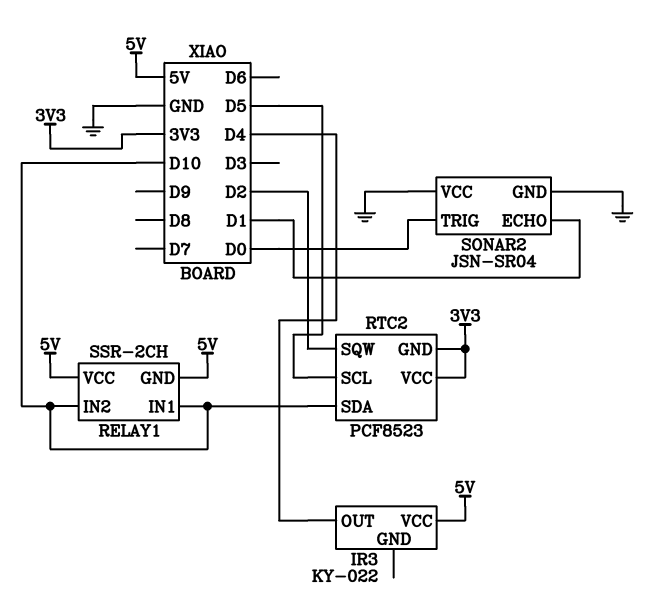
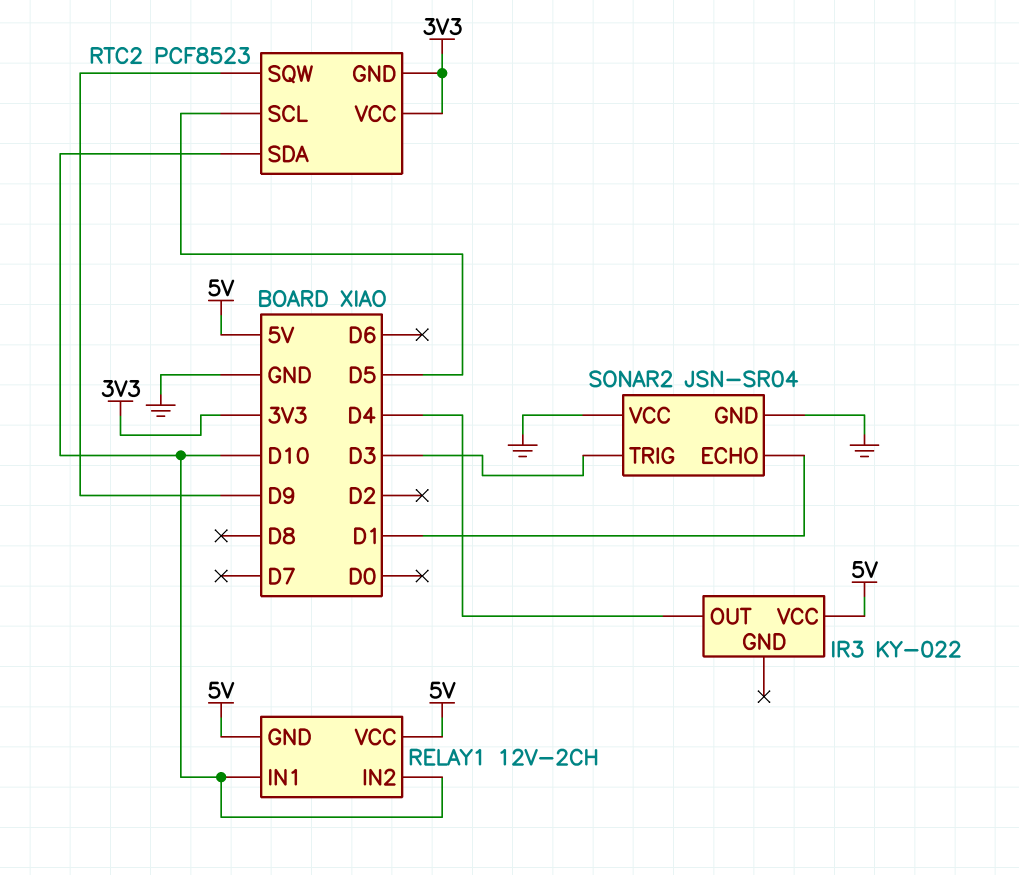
RELAY1: SSR-2CH -> 12V-2CH
RTC2 pin SQW: D2 -> D9
SONAR2 pin TRIG: D0 -> D3

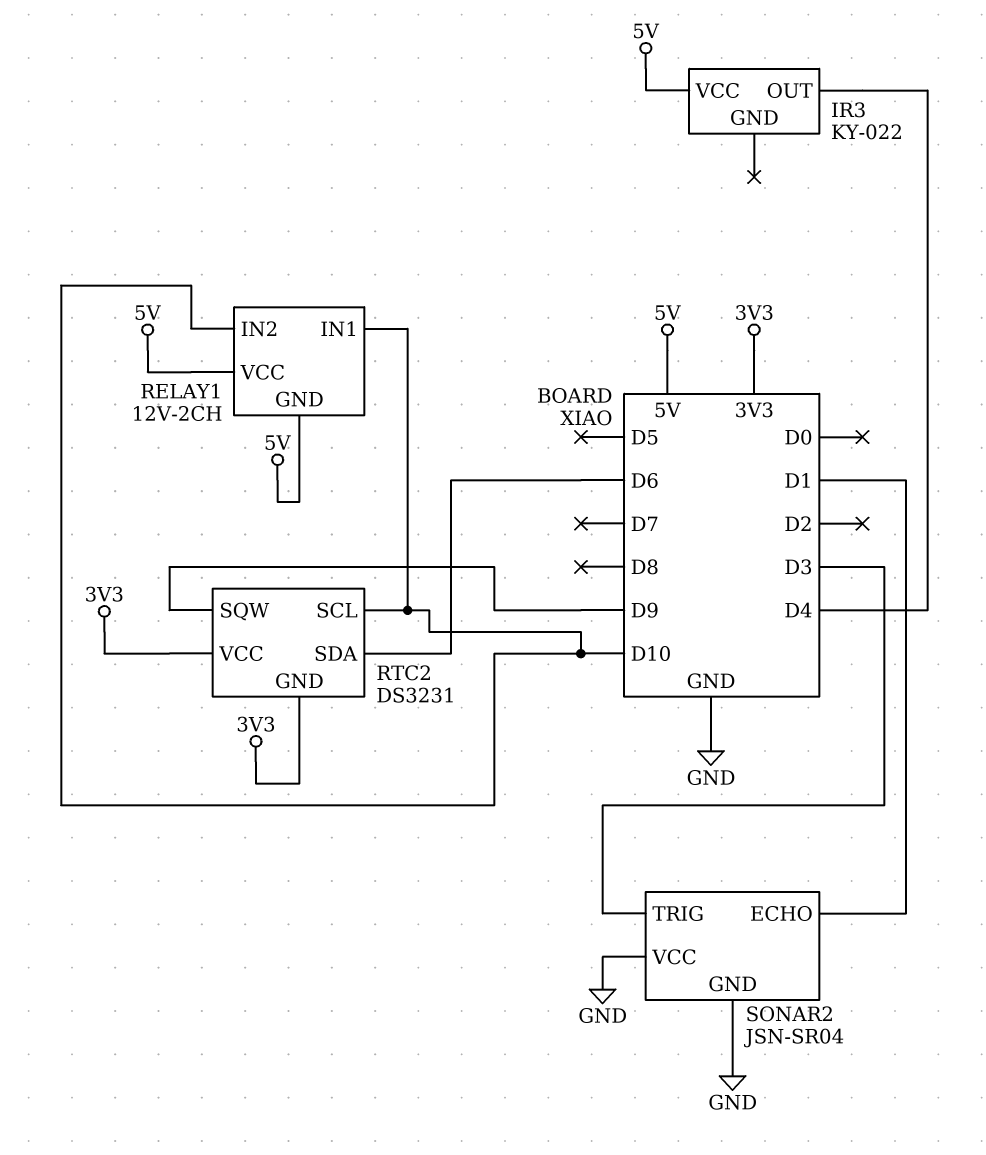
RTC2: PCF8523 -> DS3231
RTC2 pin SCL: D5 -> D10
RTC2 pin SDA: D10 -> D6

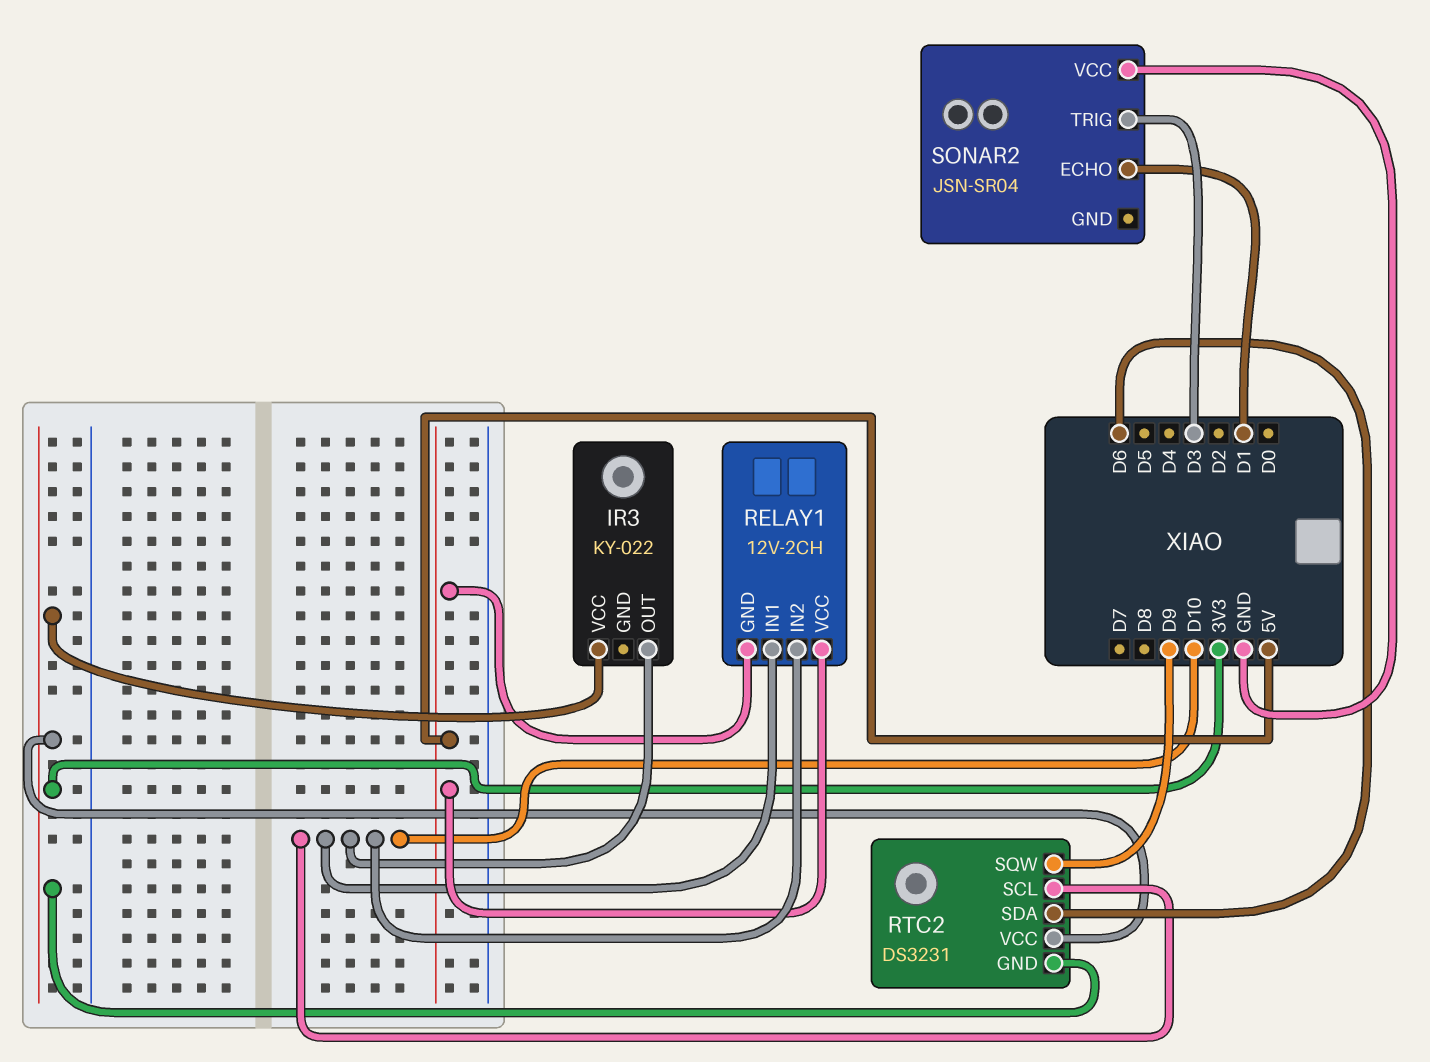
IR3 pin OUT: D4 -> D10
IR3 pin VCC: 5V -> 3V3
SONAR2 pin GND: GND -> none

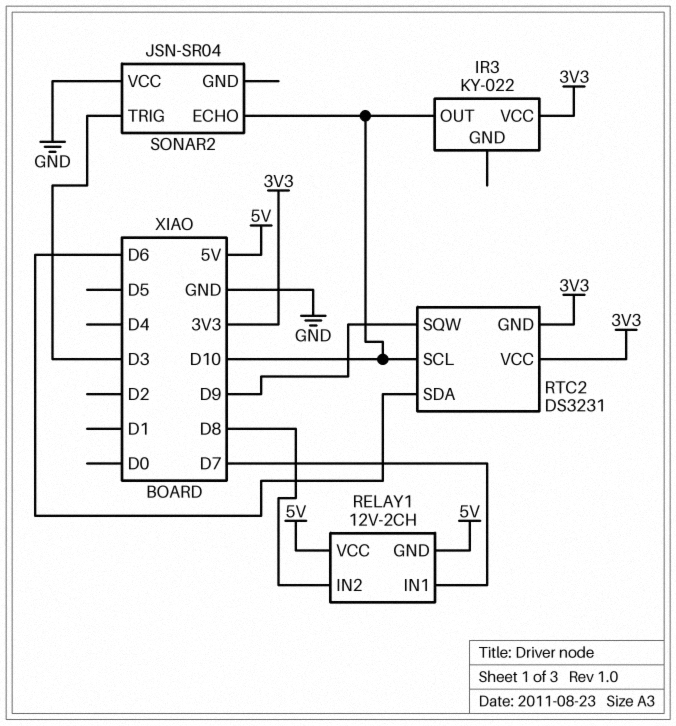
RELAY1 pin IN1: D10 -> D7
RELAY1 pin IN2: D10 -> D8
SONAR2 pin ECHO: D1 -> D10

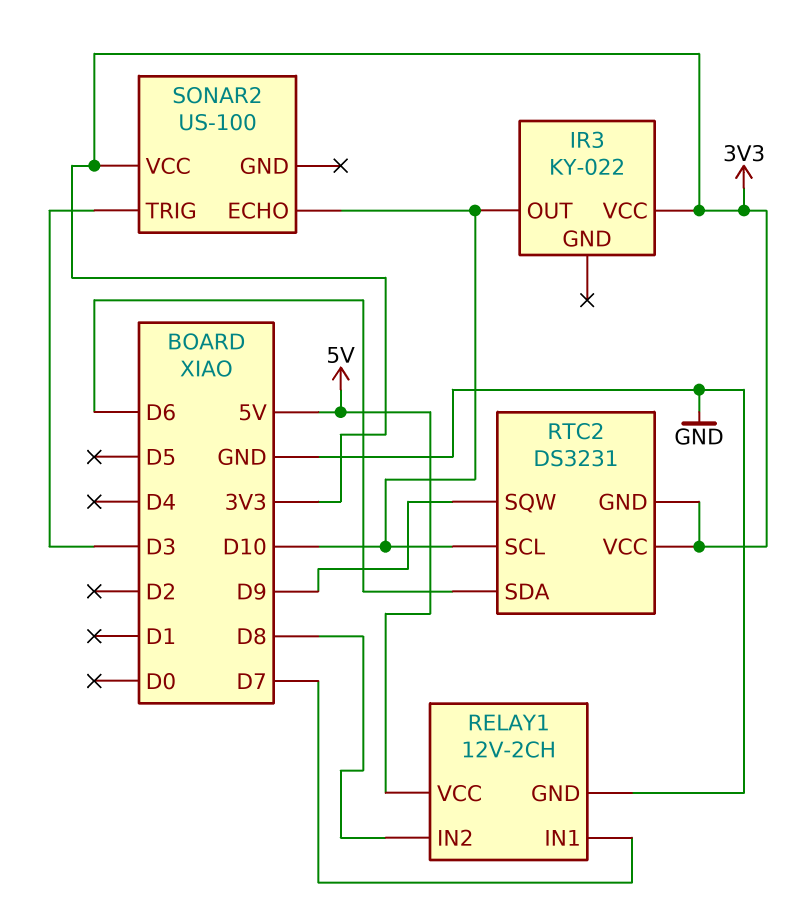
RELAY1 pin GND: 5V -> GND
SONAR2: JSN-SR04 -> US-100
SONAR2 pin VCC: GND -> 3V3

